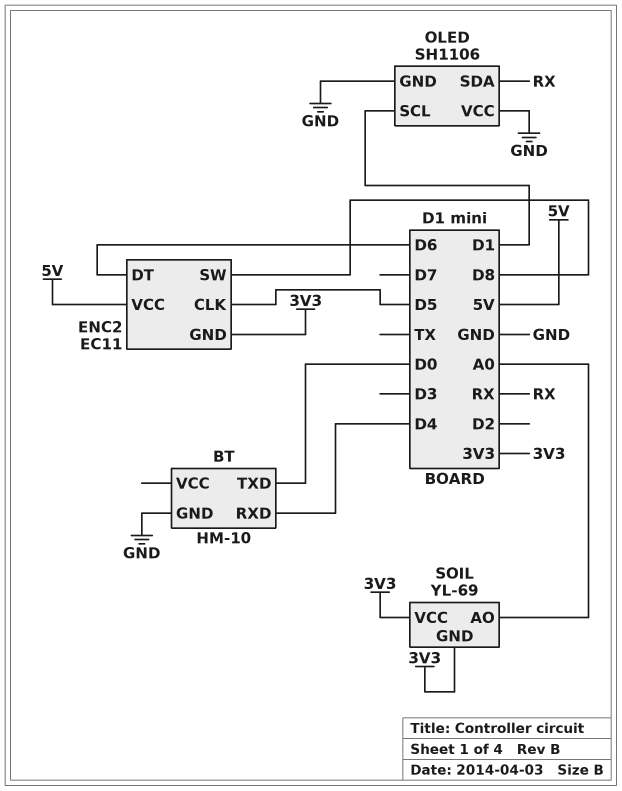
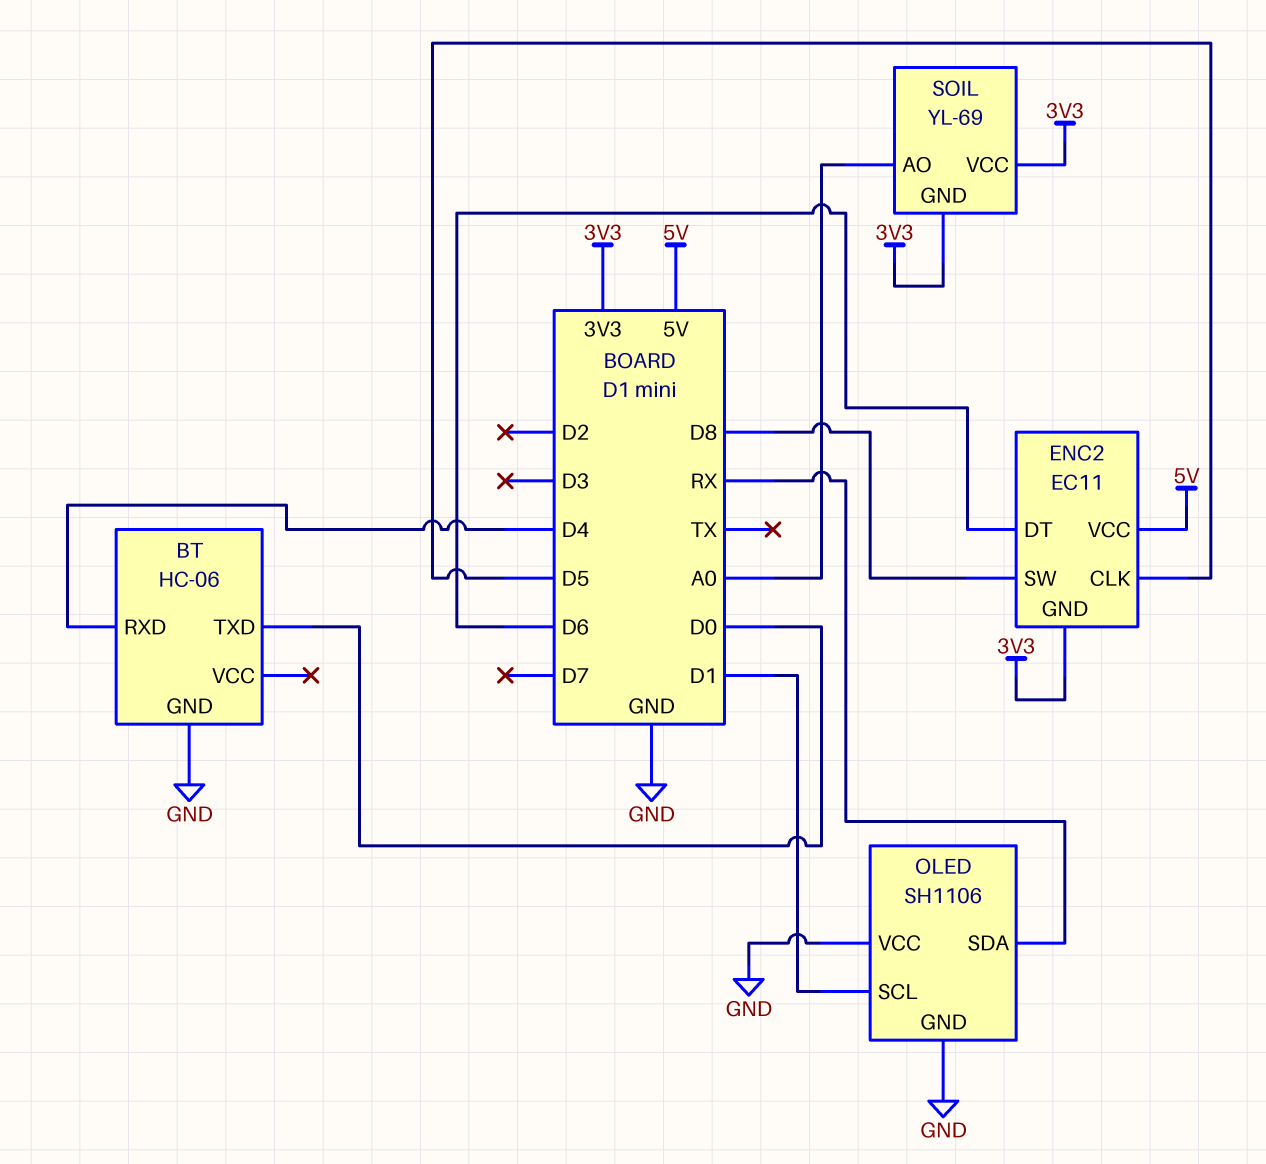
BT: HM-10 -> HC-06

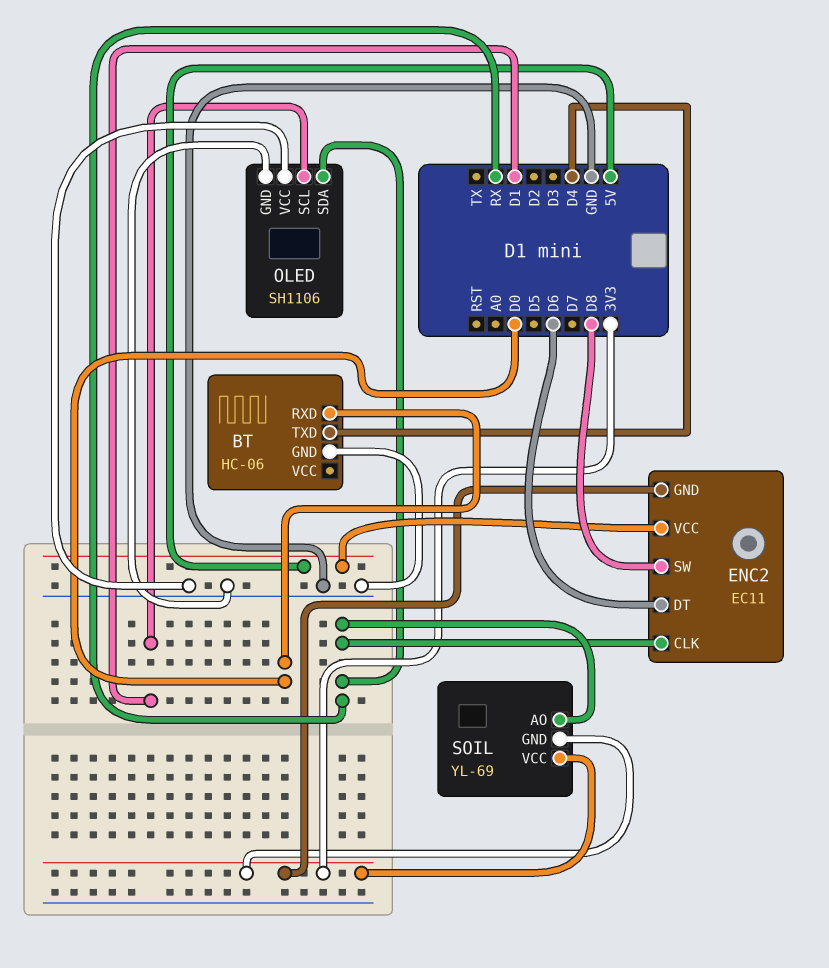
BT pin RXD: D4 -> D0
BT pin TXD: D0 -> D4
ENC2 pin CLK: D5 -> RX
SOIL pin AO: A0 -> RX

